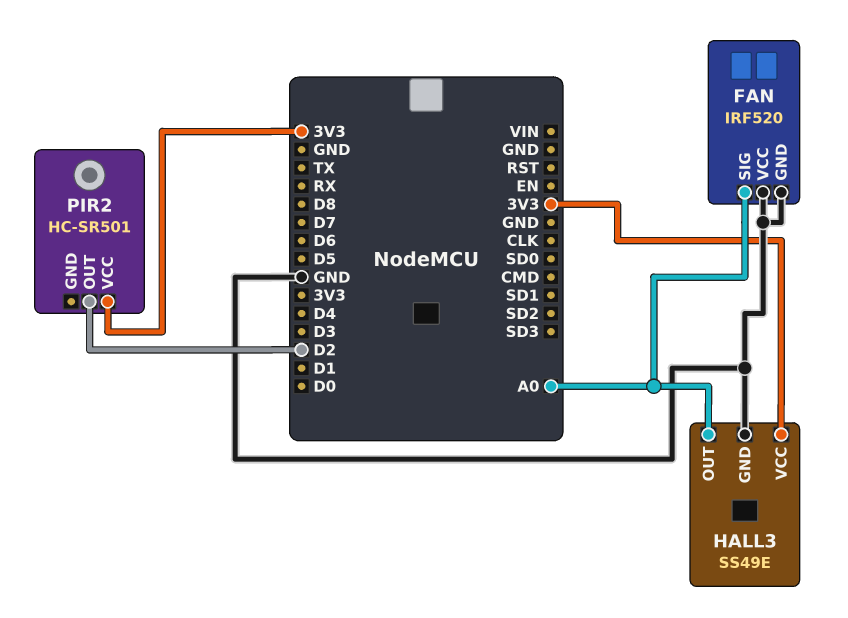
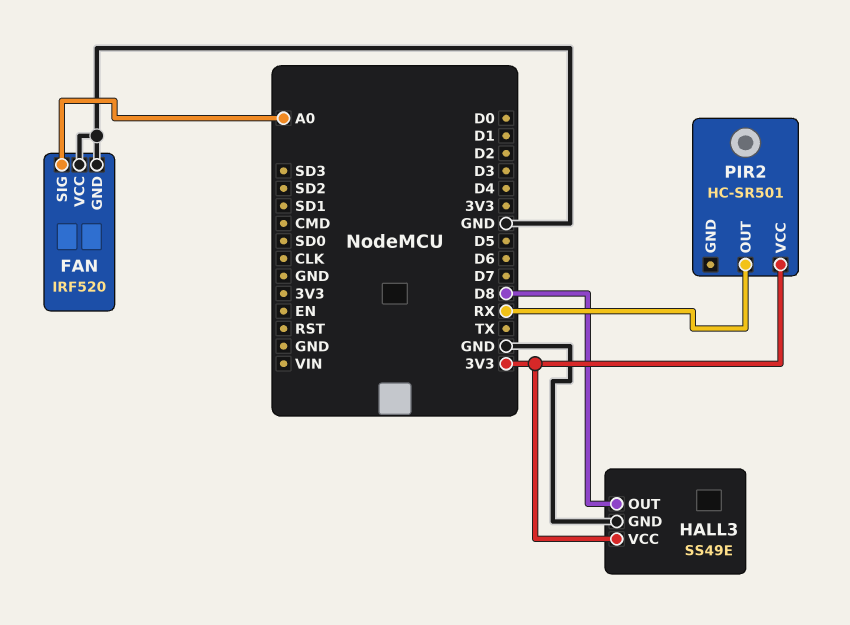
HALL3 pin OUT: A0 -> D8
PIR2 pin OUT: D2 -> RX

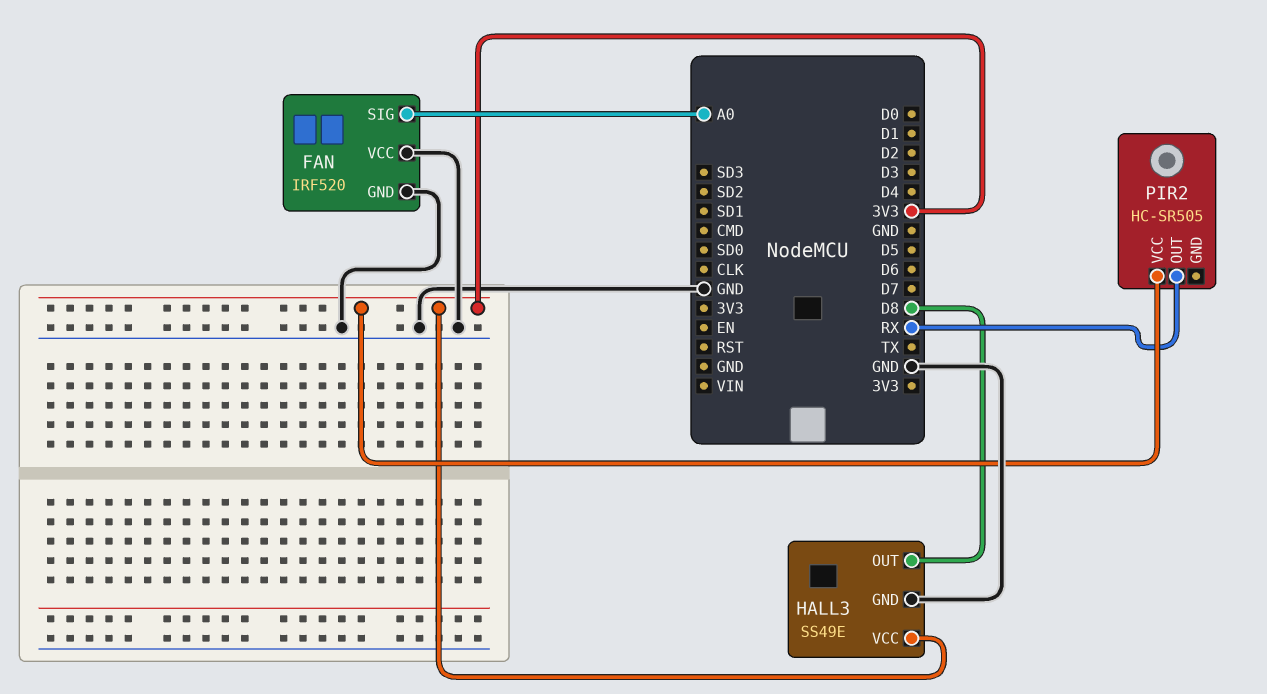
PIR2: HC-SR501 -> HC-SR505

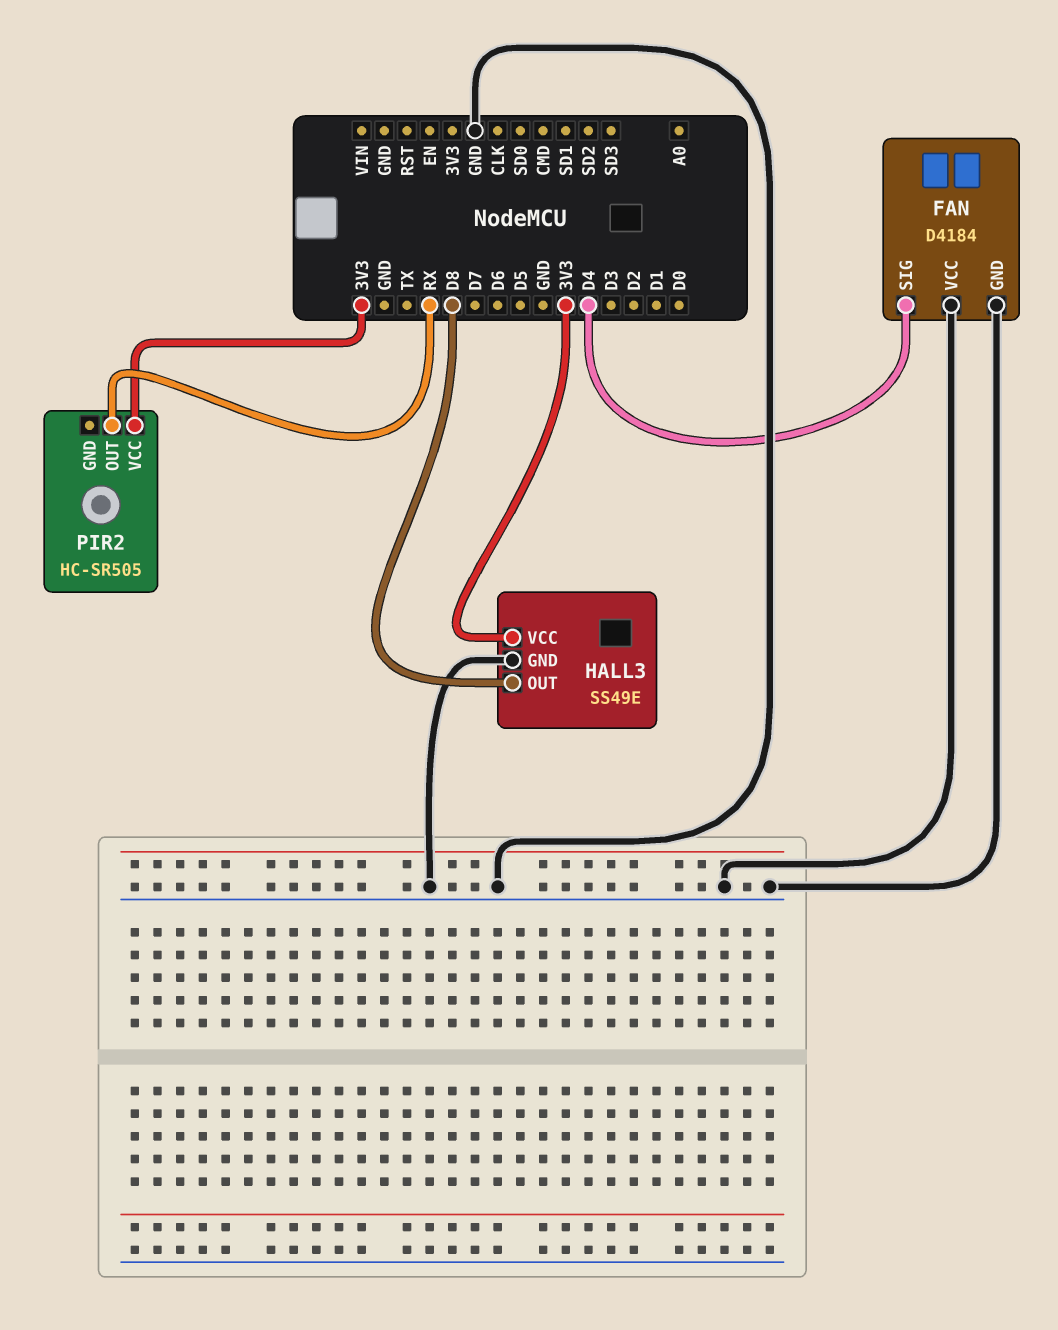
FAN: IRF520 -> D4184
FAN pin SIG: A0 -> D4

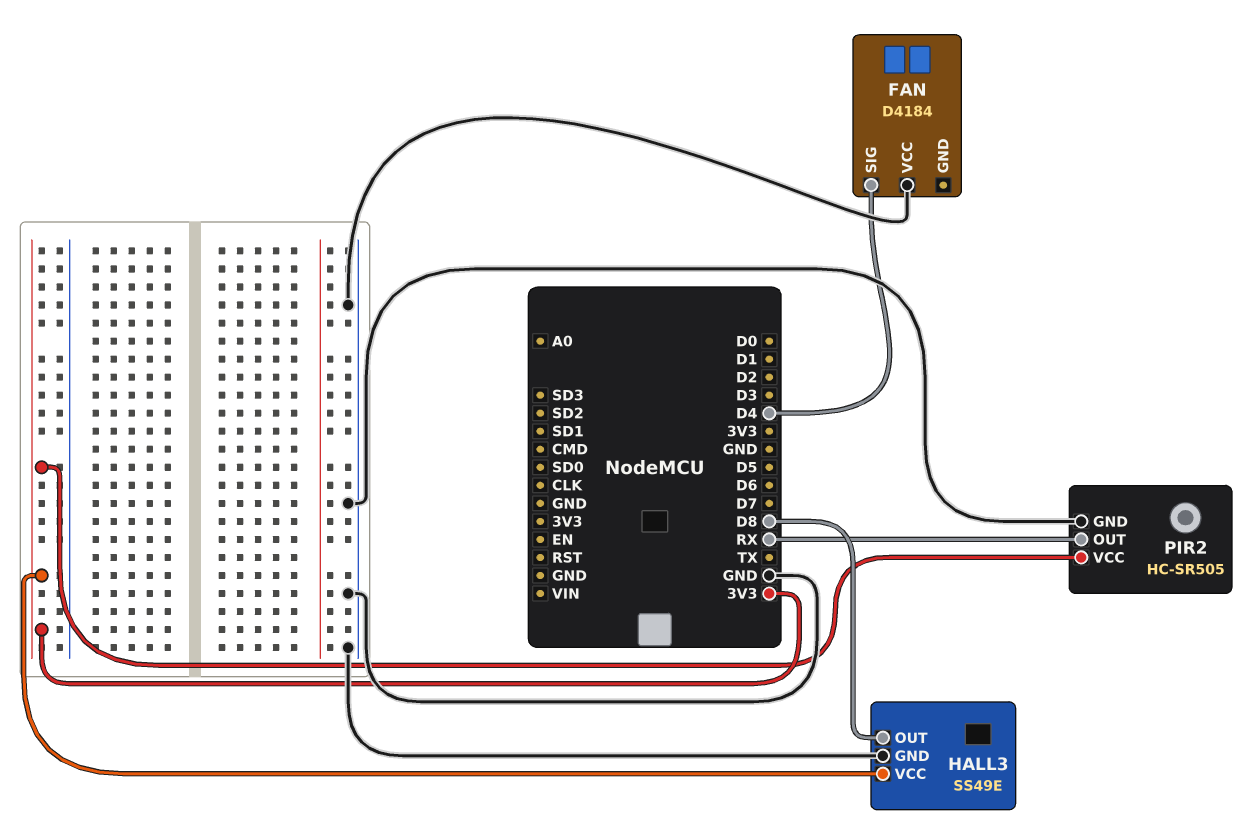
FAN pin GND: GND -> none
PIR2 pin GND: none -> GND

